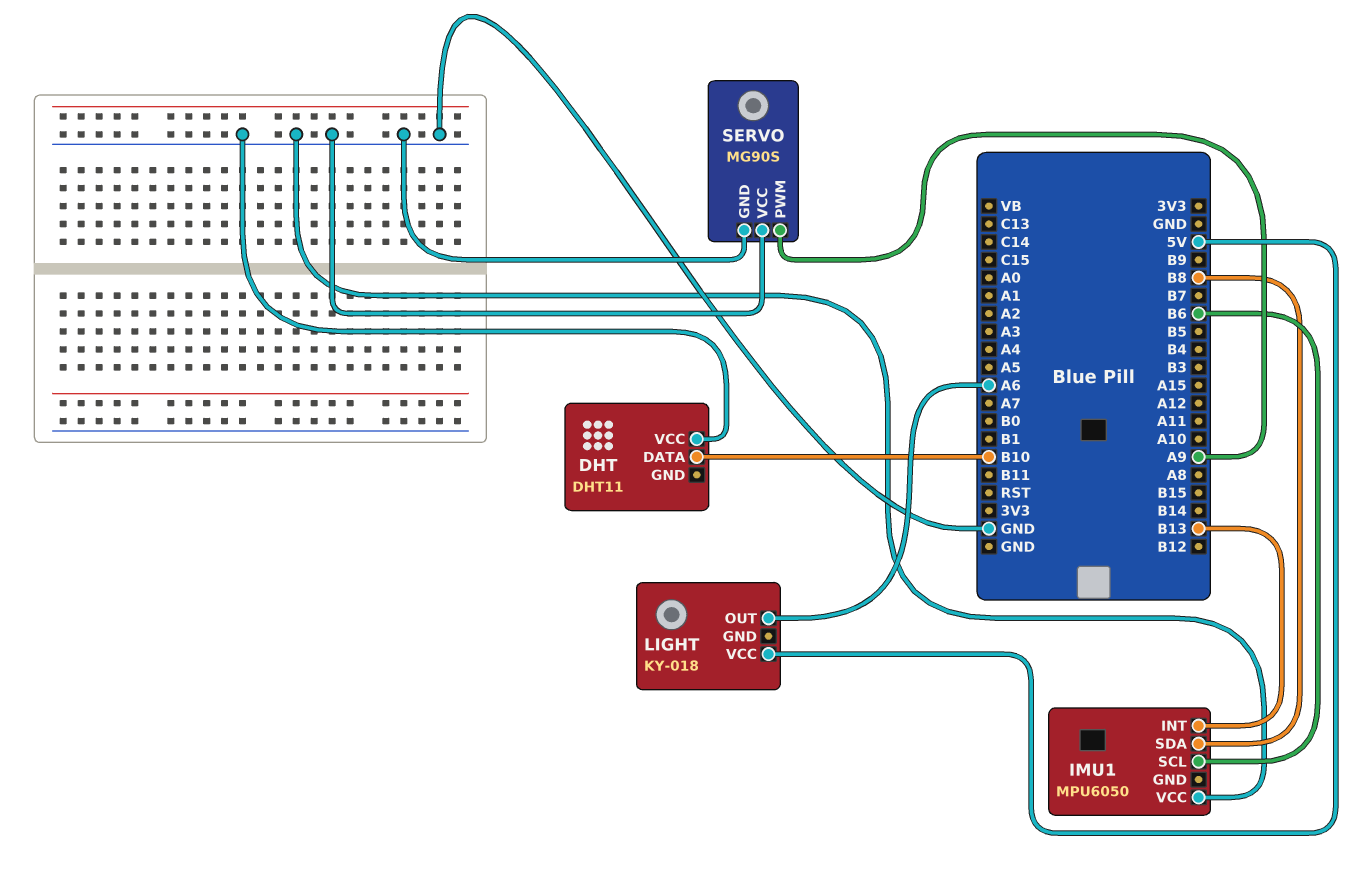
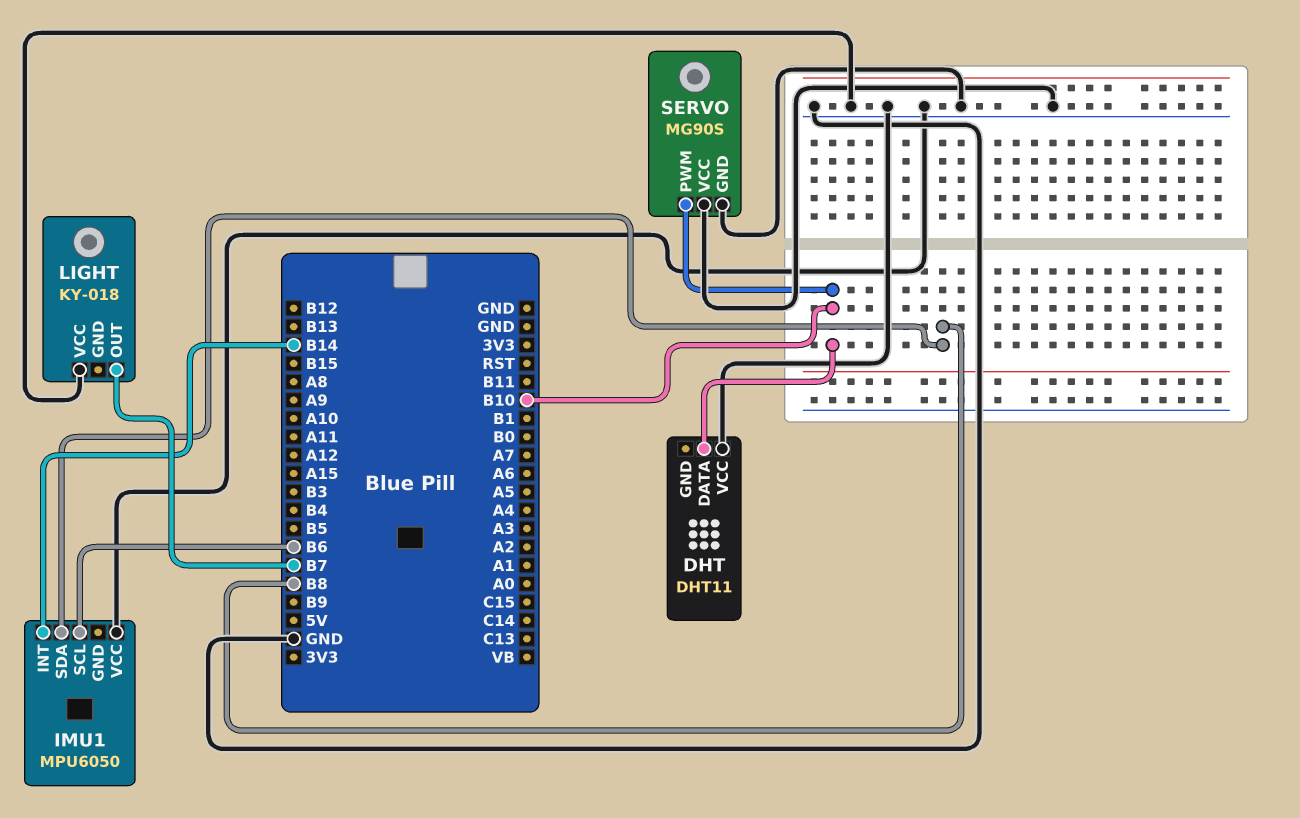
IMU1 pin INT: B13 -> B14
LIGHT pin OUT: A6 -> B7
LIGHT pin VCC: 5V -> GND
SERVO pin PWM: A9 -> B10

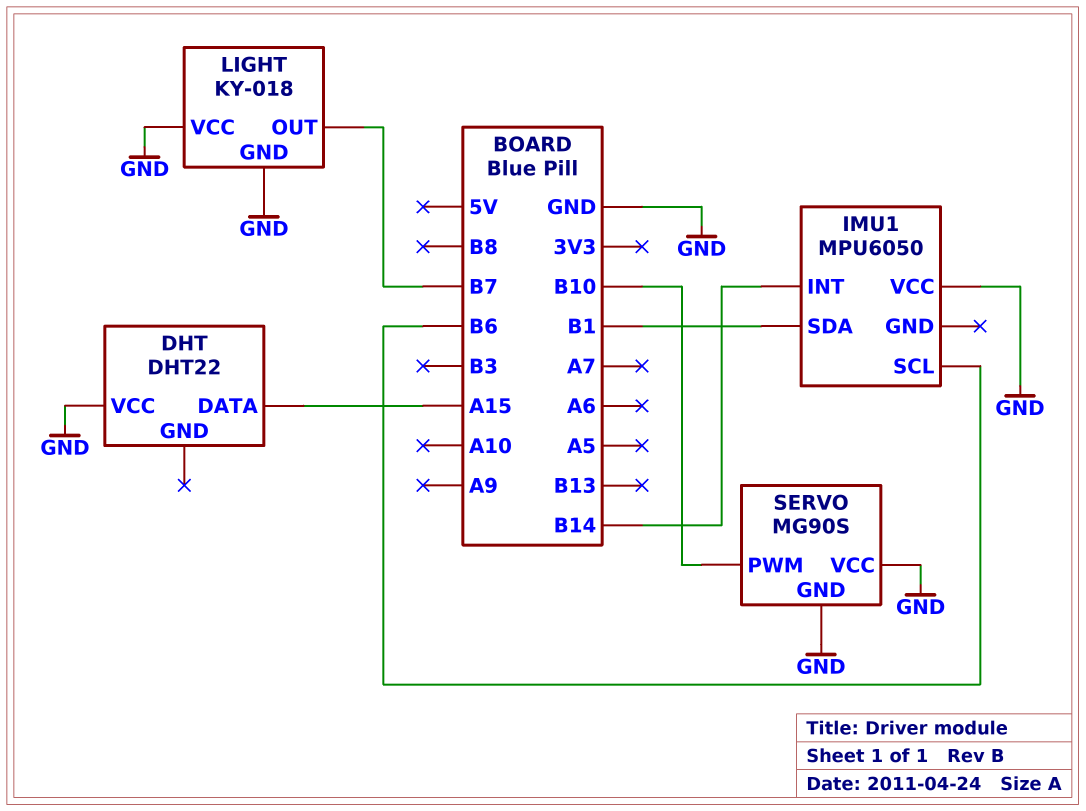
DHT: DHT11 -> DHT22
DHT pin DATA: B10 -> A15
IMU1 pin SDA: B8 -> B1
LIGHT pin GND: none -> GND

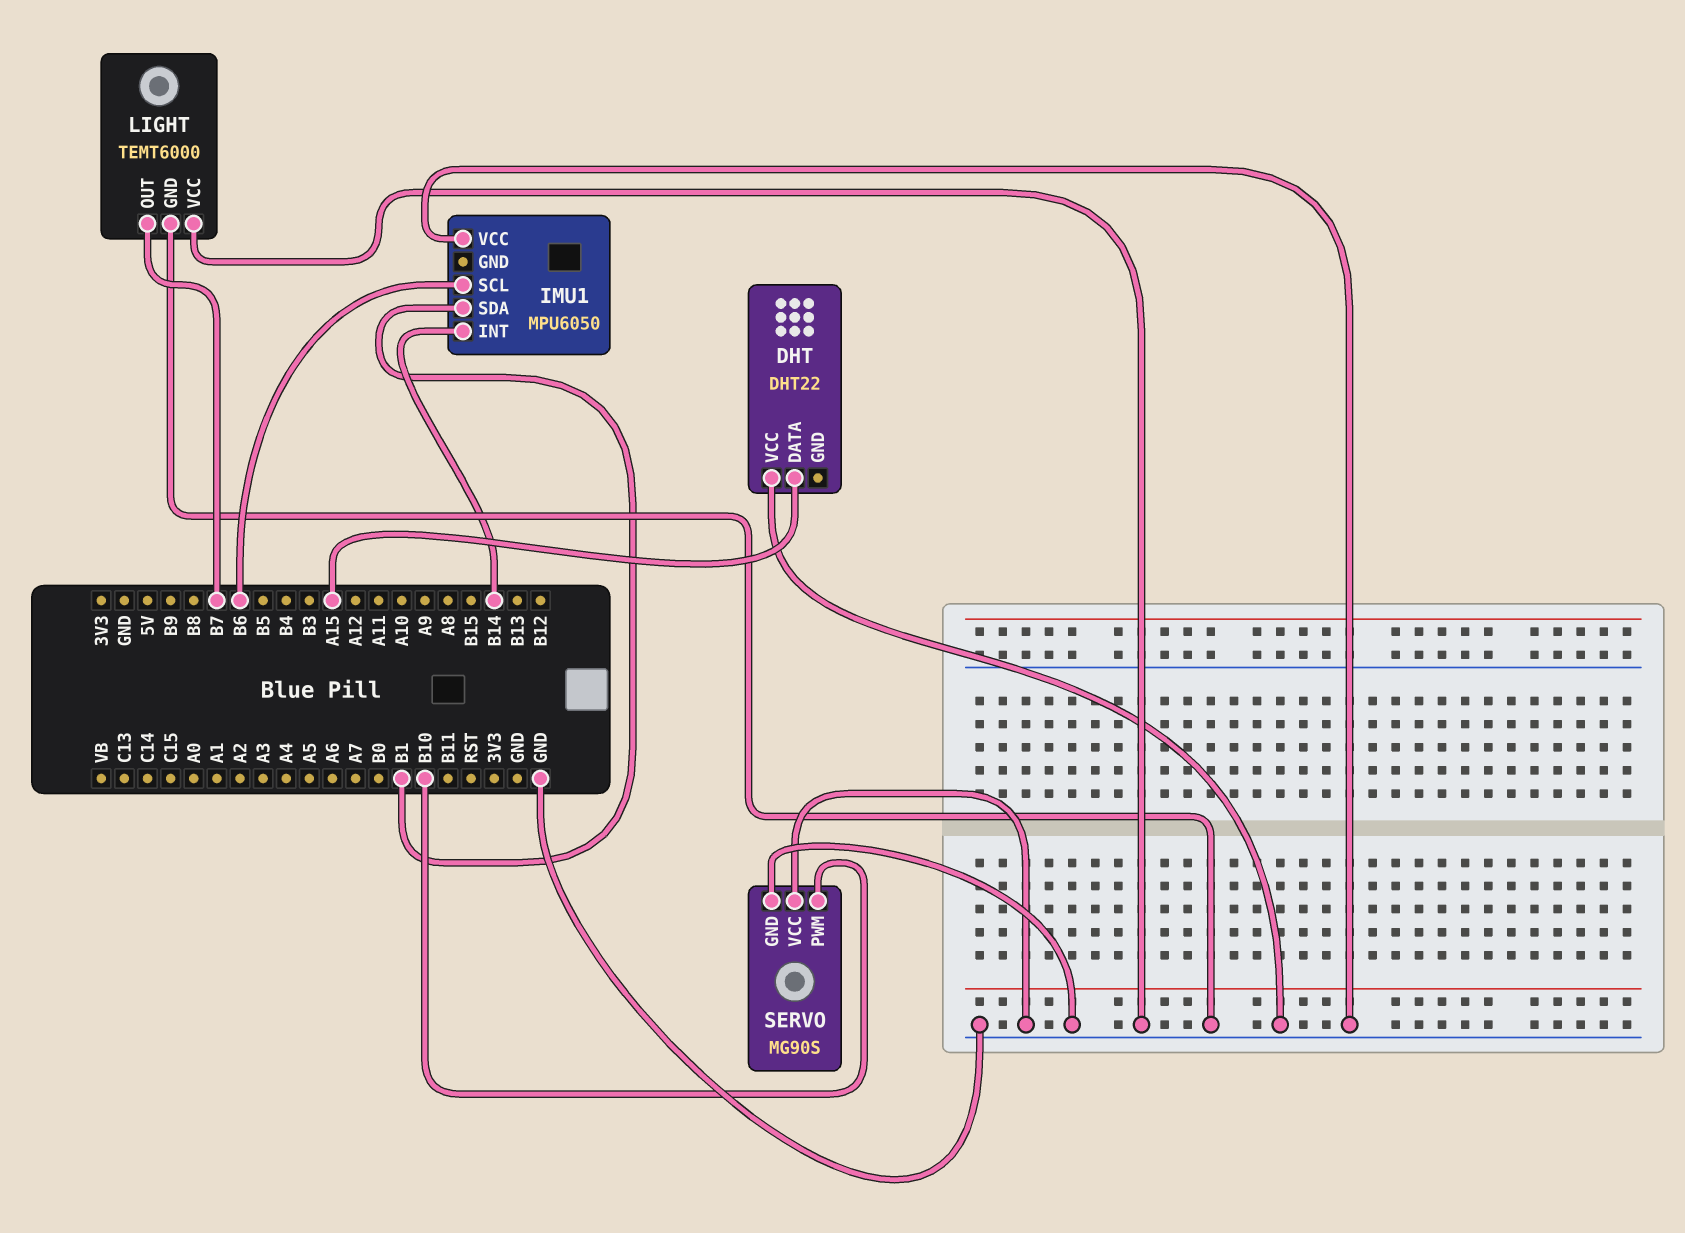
LIGHT: KY-018 -> TEMT6000

